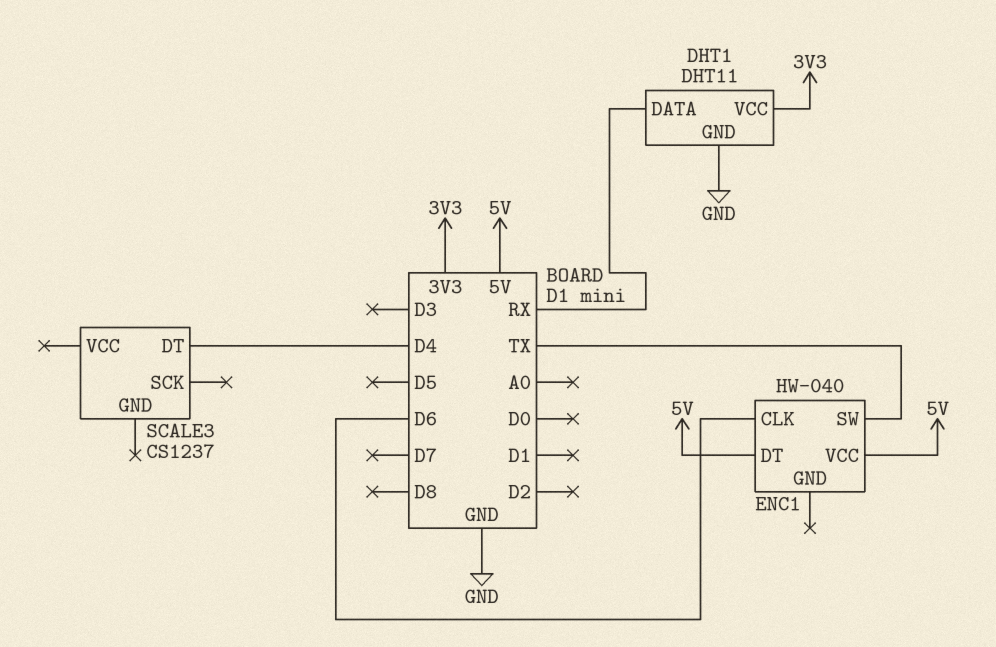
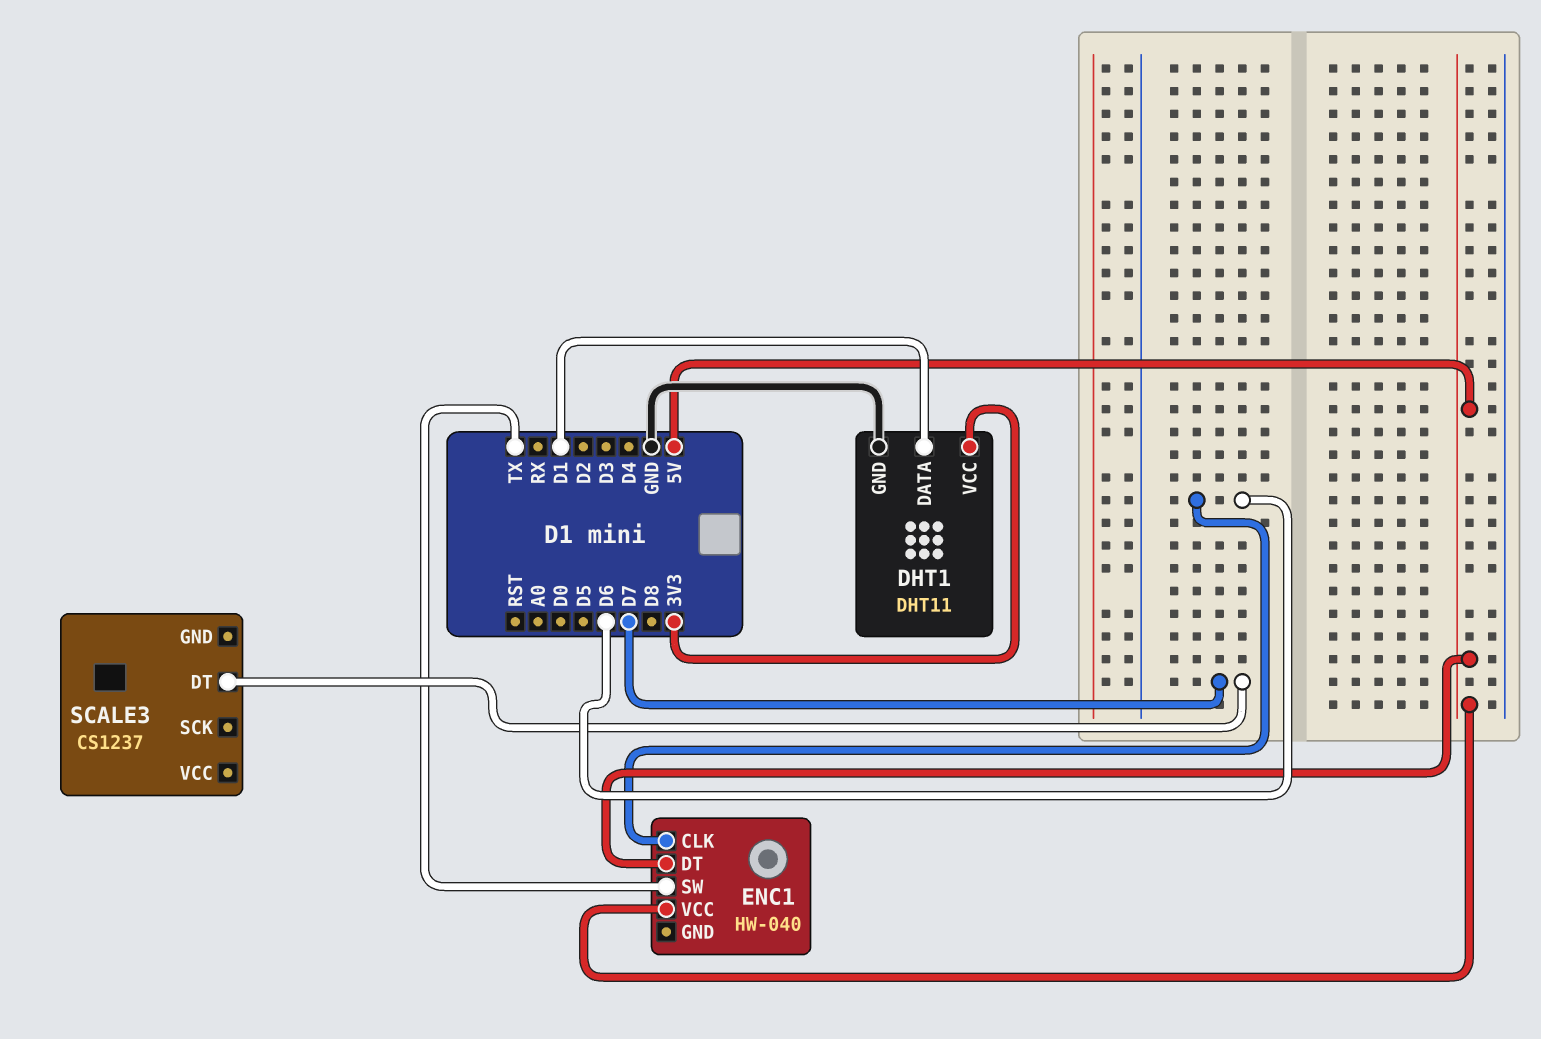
DHT1 pin DATA: RX -> D1
SCALE3 pin DT: D4 -> D7

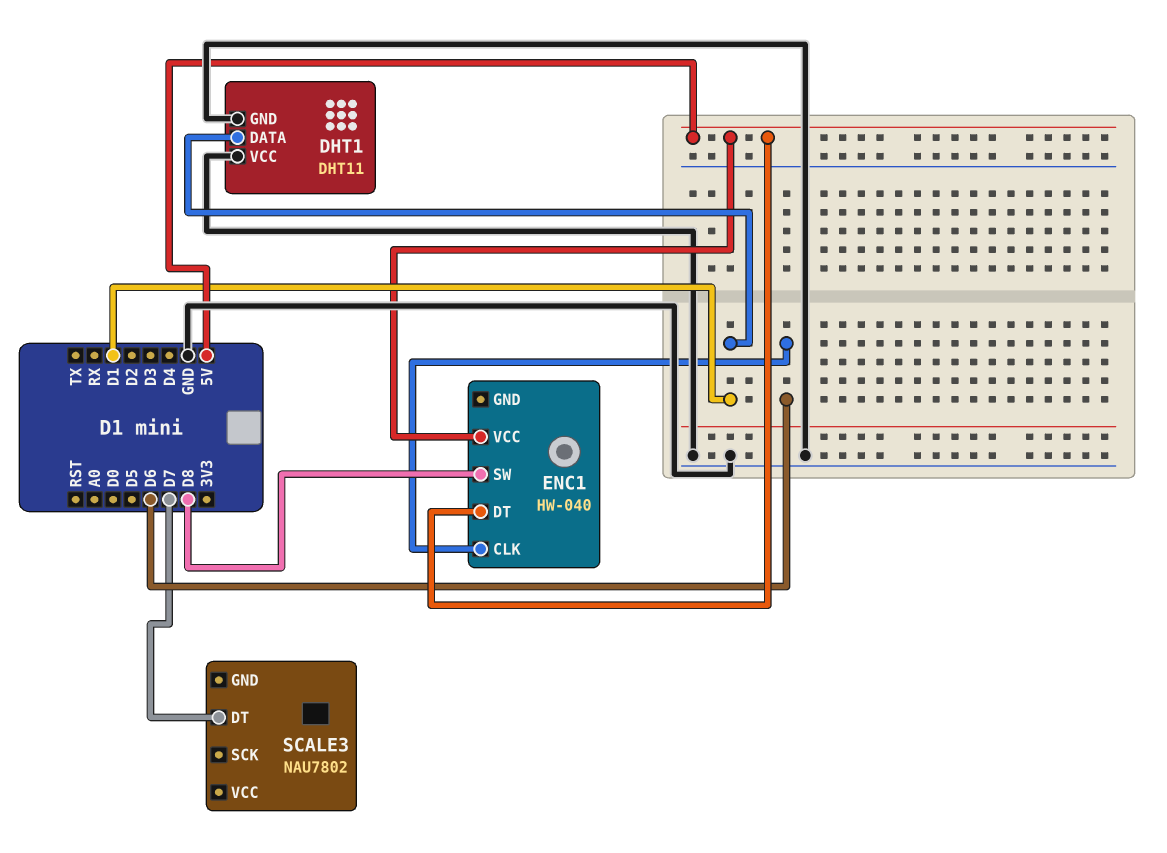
DHT1 pin VCC: 3V3 -> GND
ENC1 pin SW: TX -> D8
SCALE3: CS1237 -> NAU7802

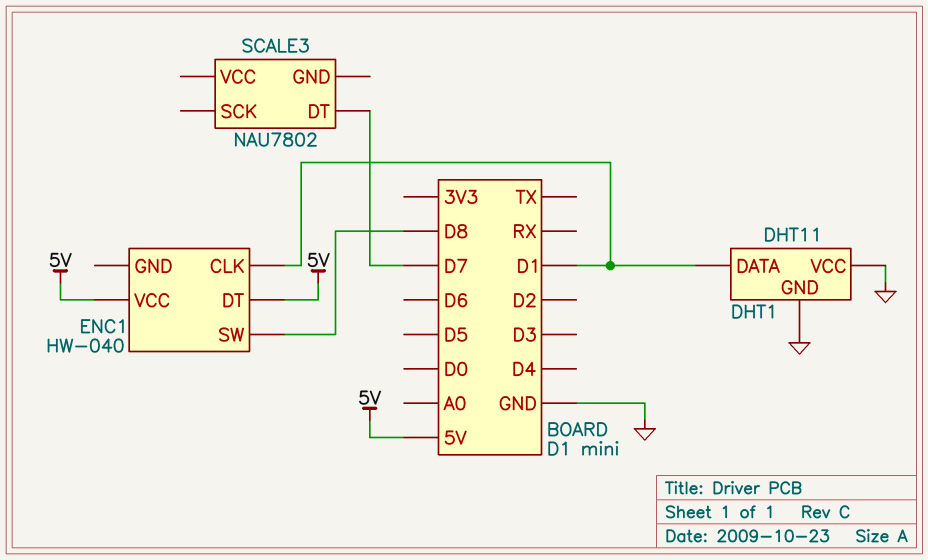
ENC1 pin CLK: D6 -> D1

